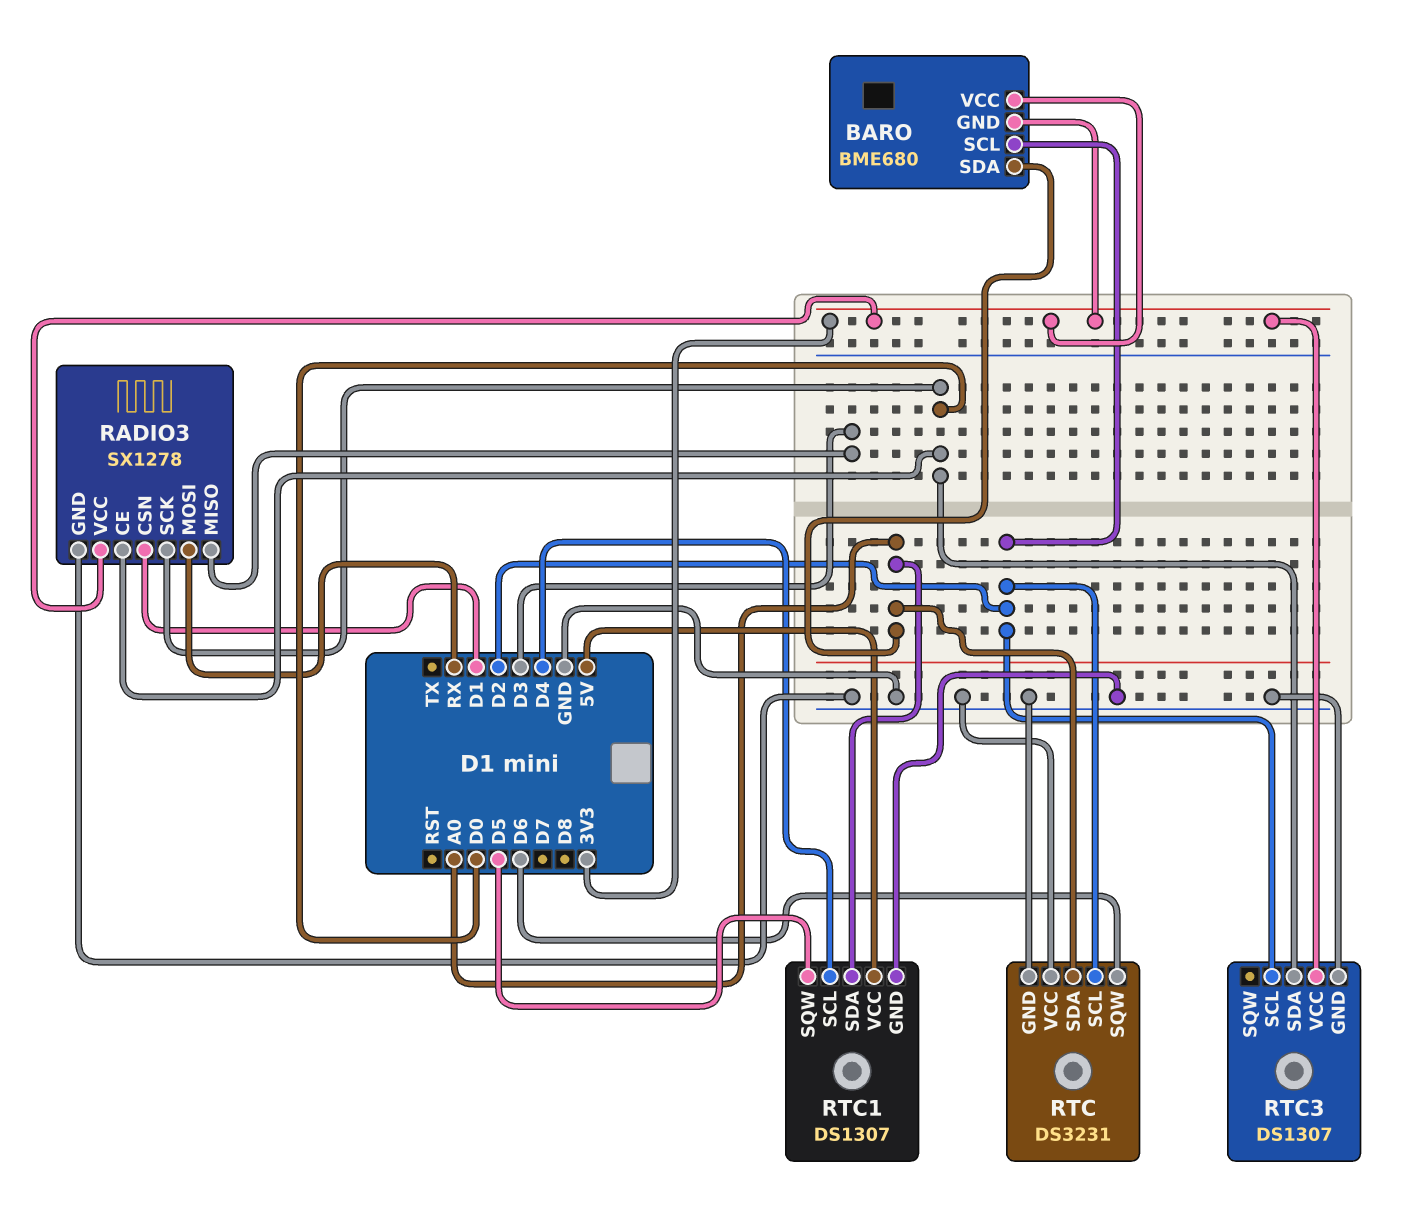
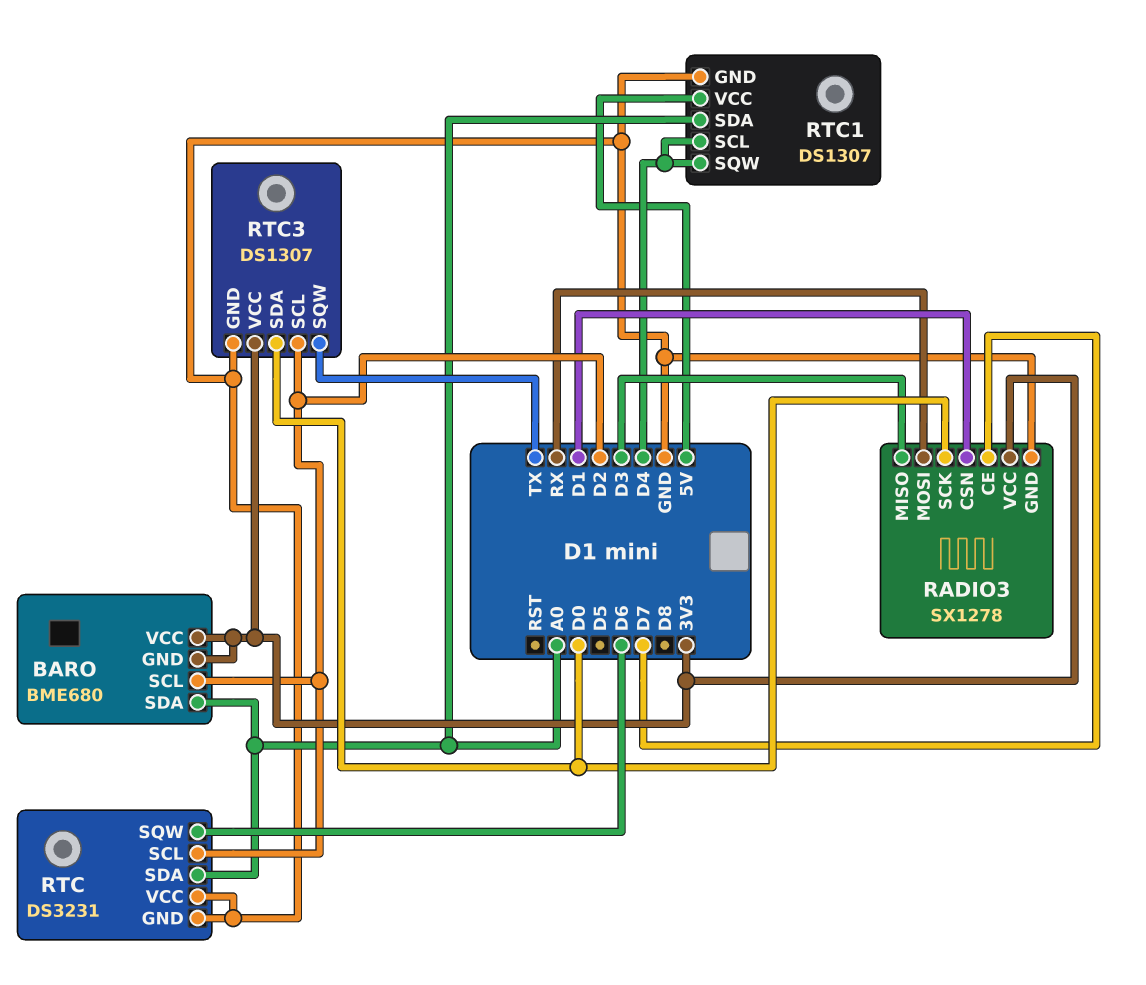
RADIO3 pin CE: D0 -> D7
RTC1 pin SQW: D5 -> D4
RTC3 pin SQW: none -> TX

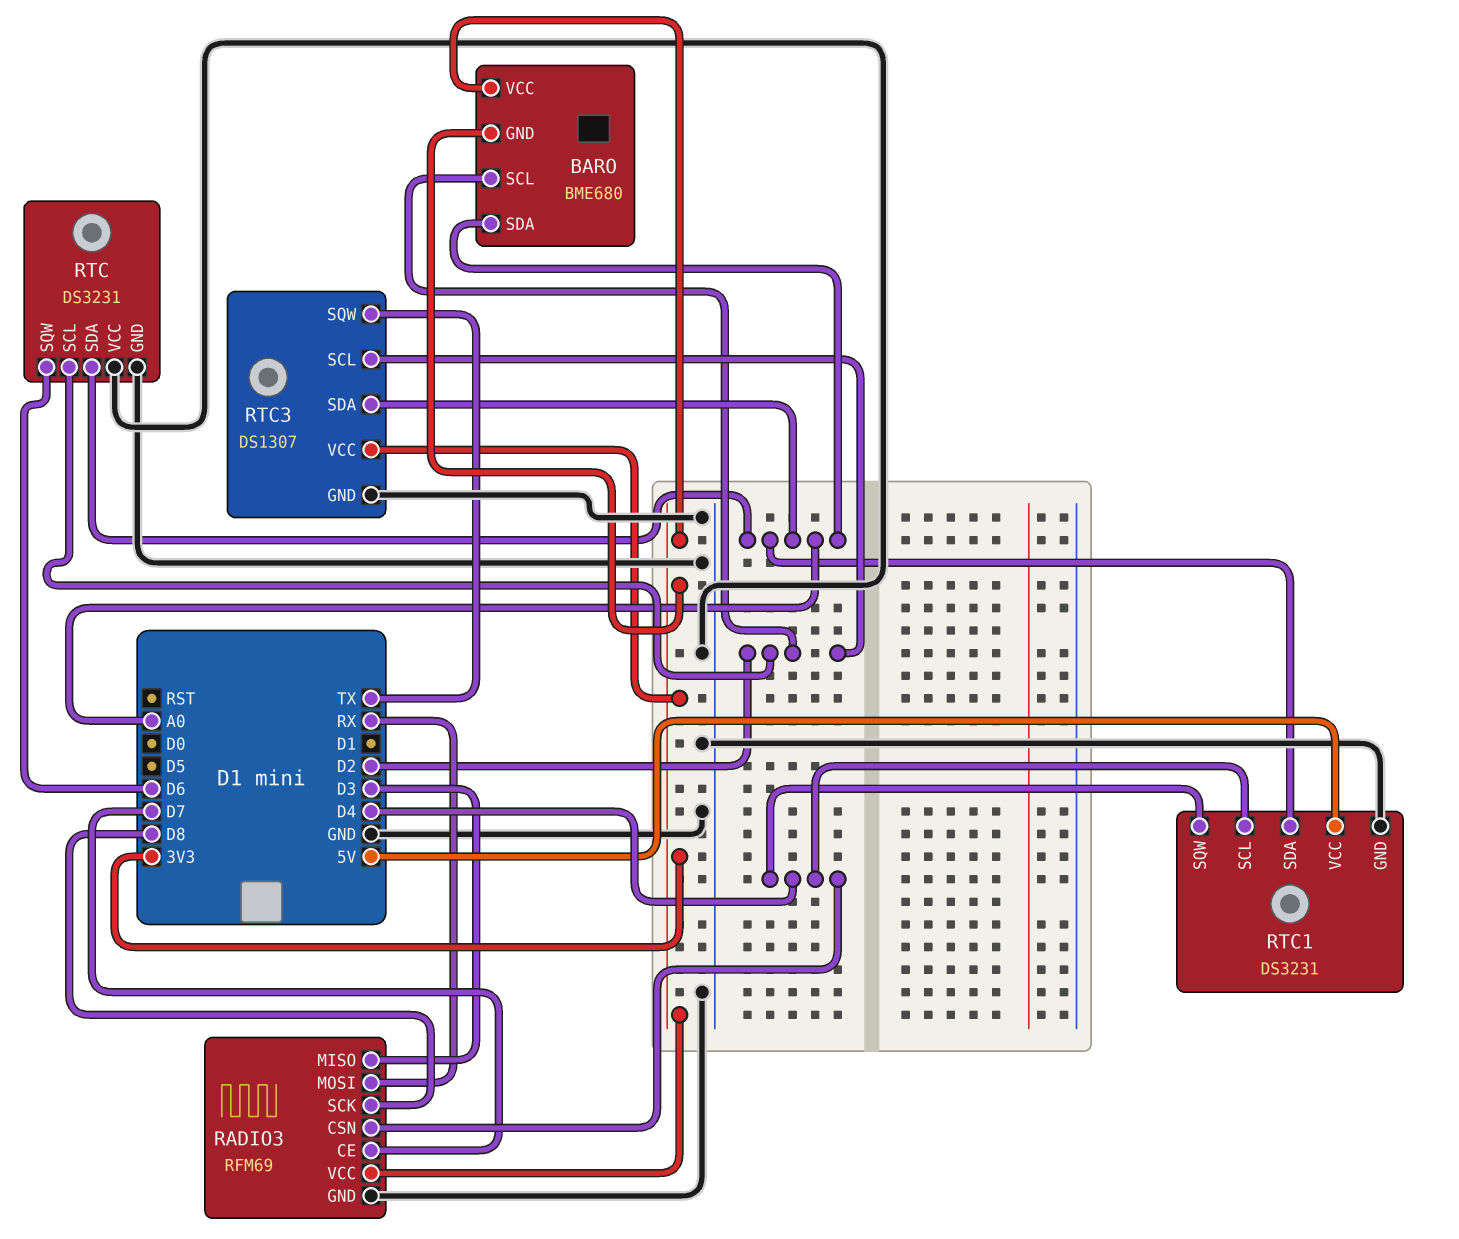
RADIO3: SX1278 -> RFM69
RADIO3 pin CSN: D1 -> D4
RADIO3 pin SCK: D0 -> D8
RTC1: DS1307 -> DS3231
RTC3 pin SDA: D0 -> A0

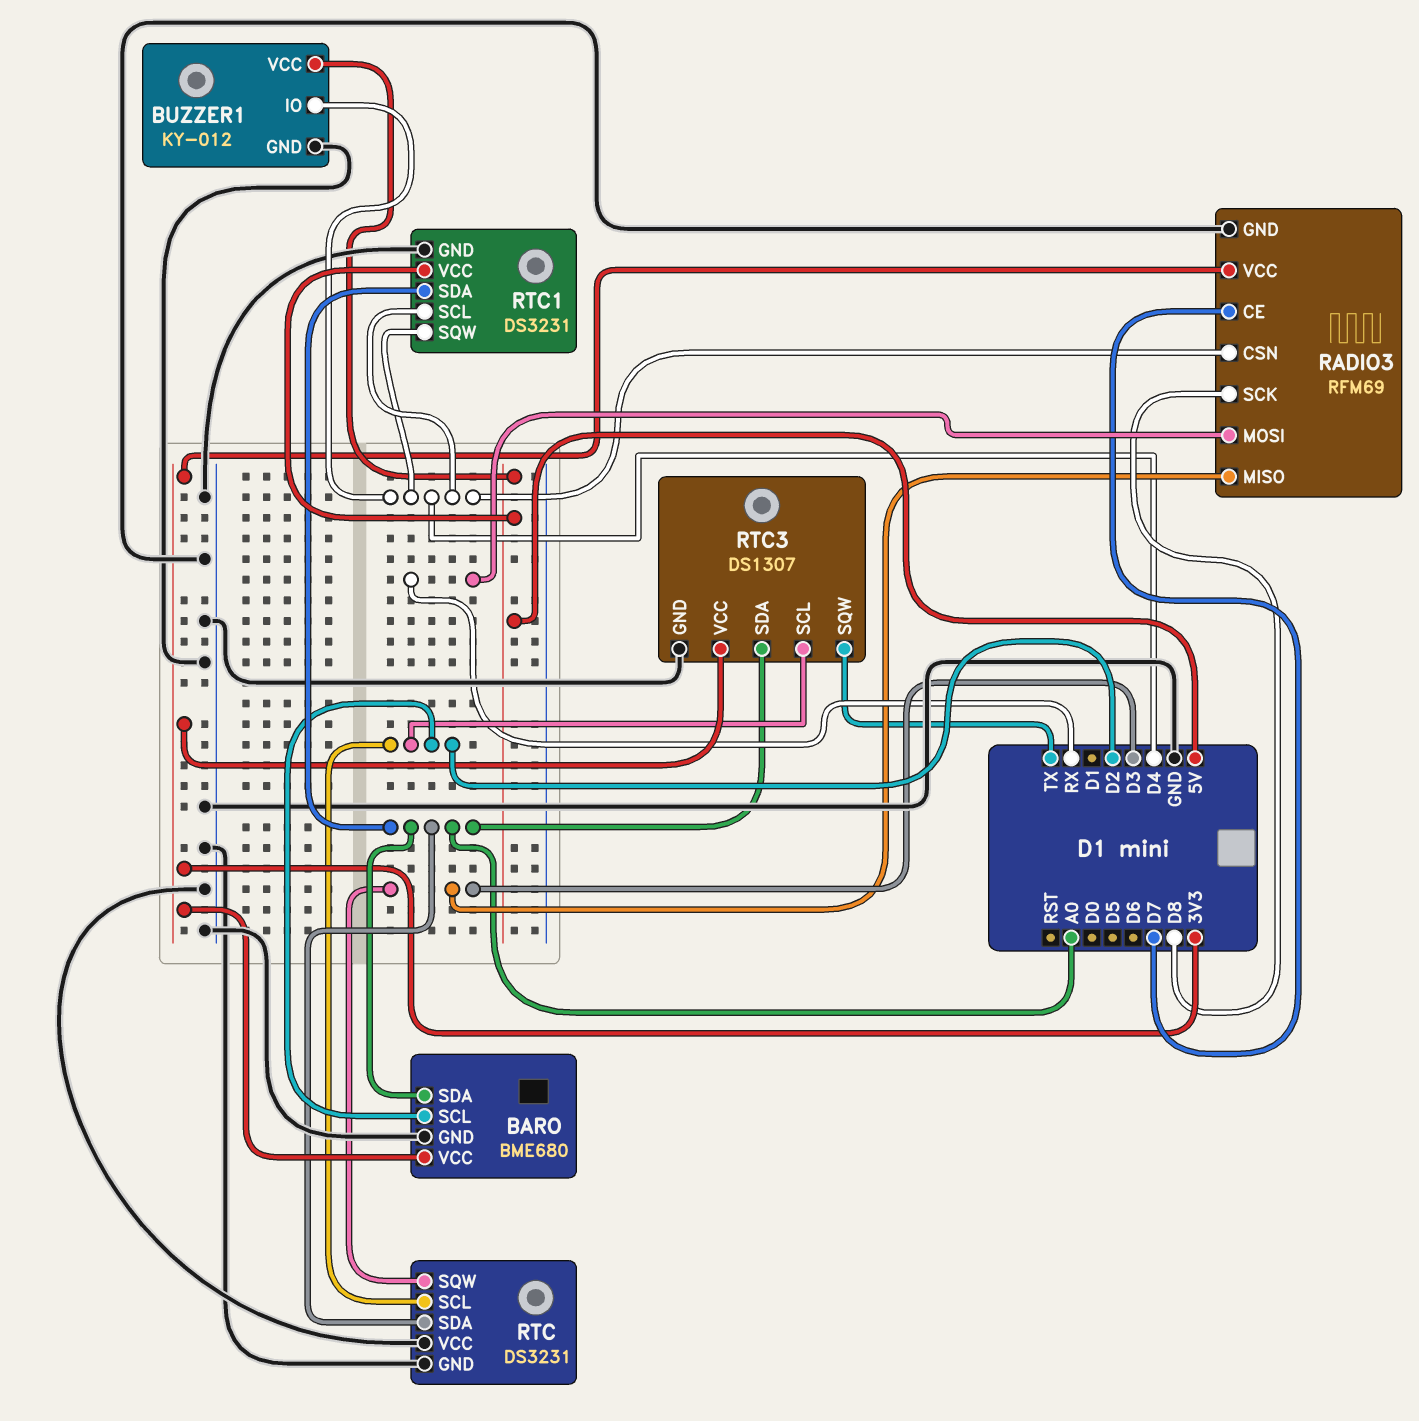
BARO pin GND: 3V3 -> GND
BUZZER1: none -> KY-012
BUZZER1 pin GND: none -> GND
BUZZER1 pin IO: none -> D4
BUZZER1 pin VCC: none -> 5V
RTC pin SQW: D6 -> D3

